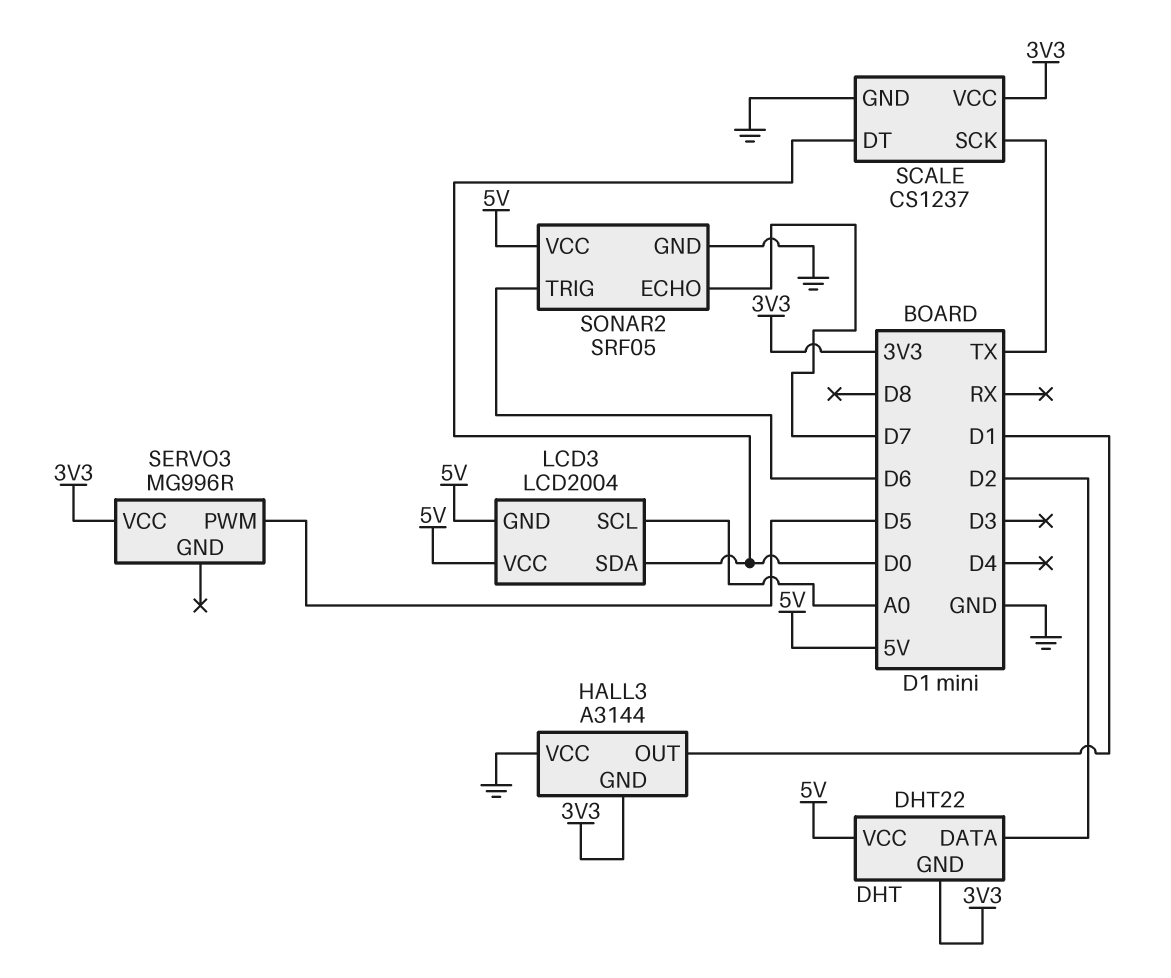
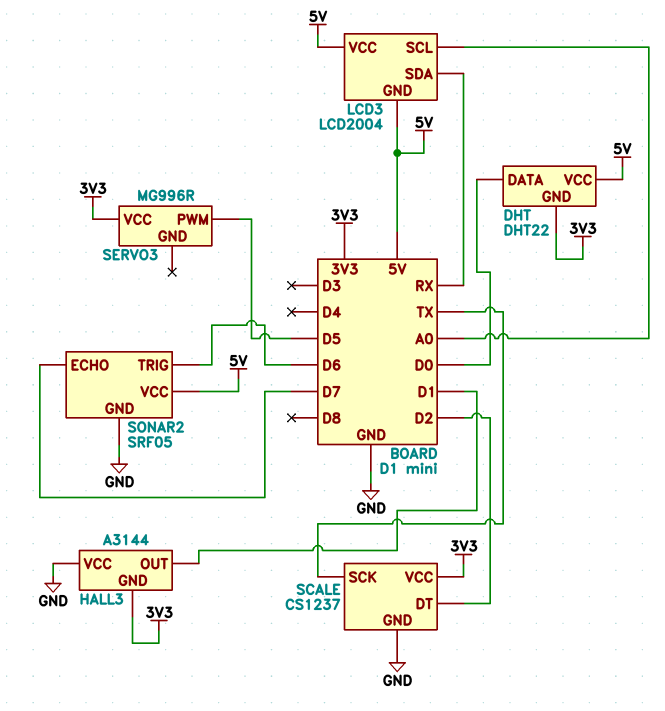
DHT pin DATA: D2 -> D0
LCD3 pin SDA: D0 -> RX
SCALE pin DT: D0 -> D2

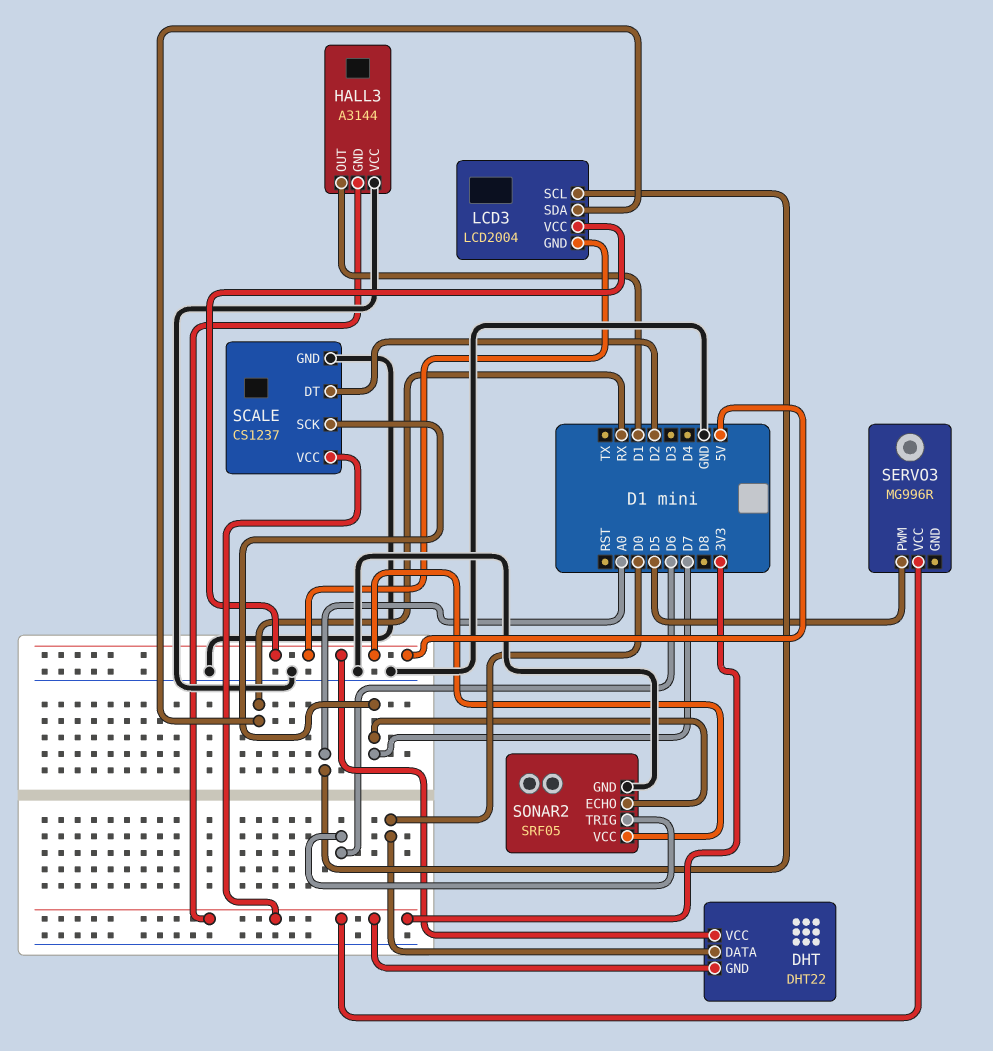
SCALE pin SCK: TX -> D7

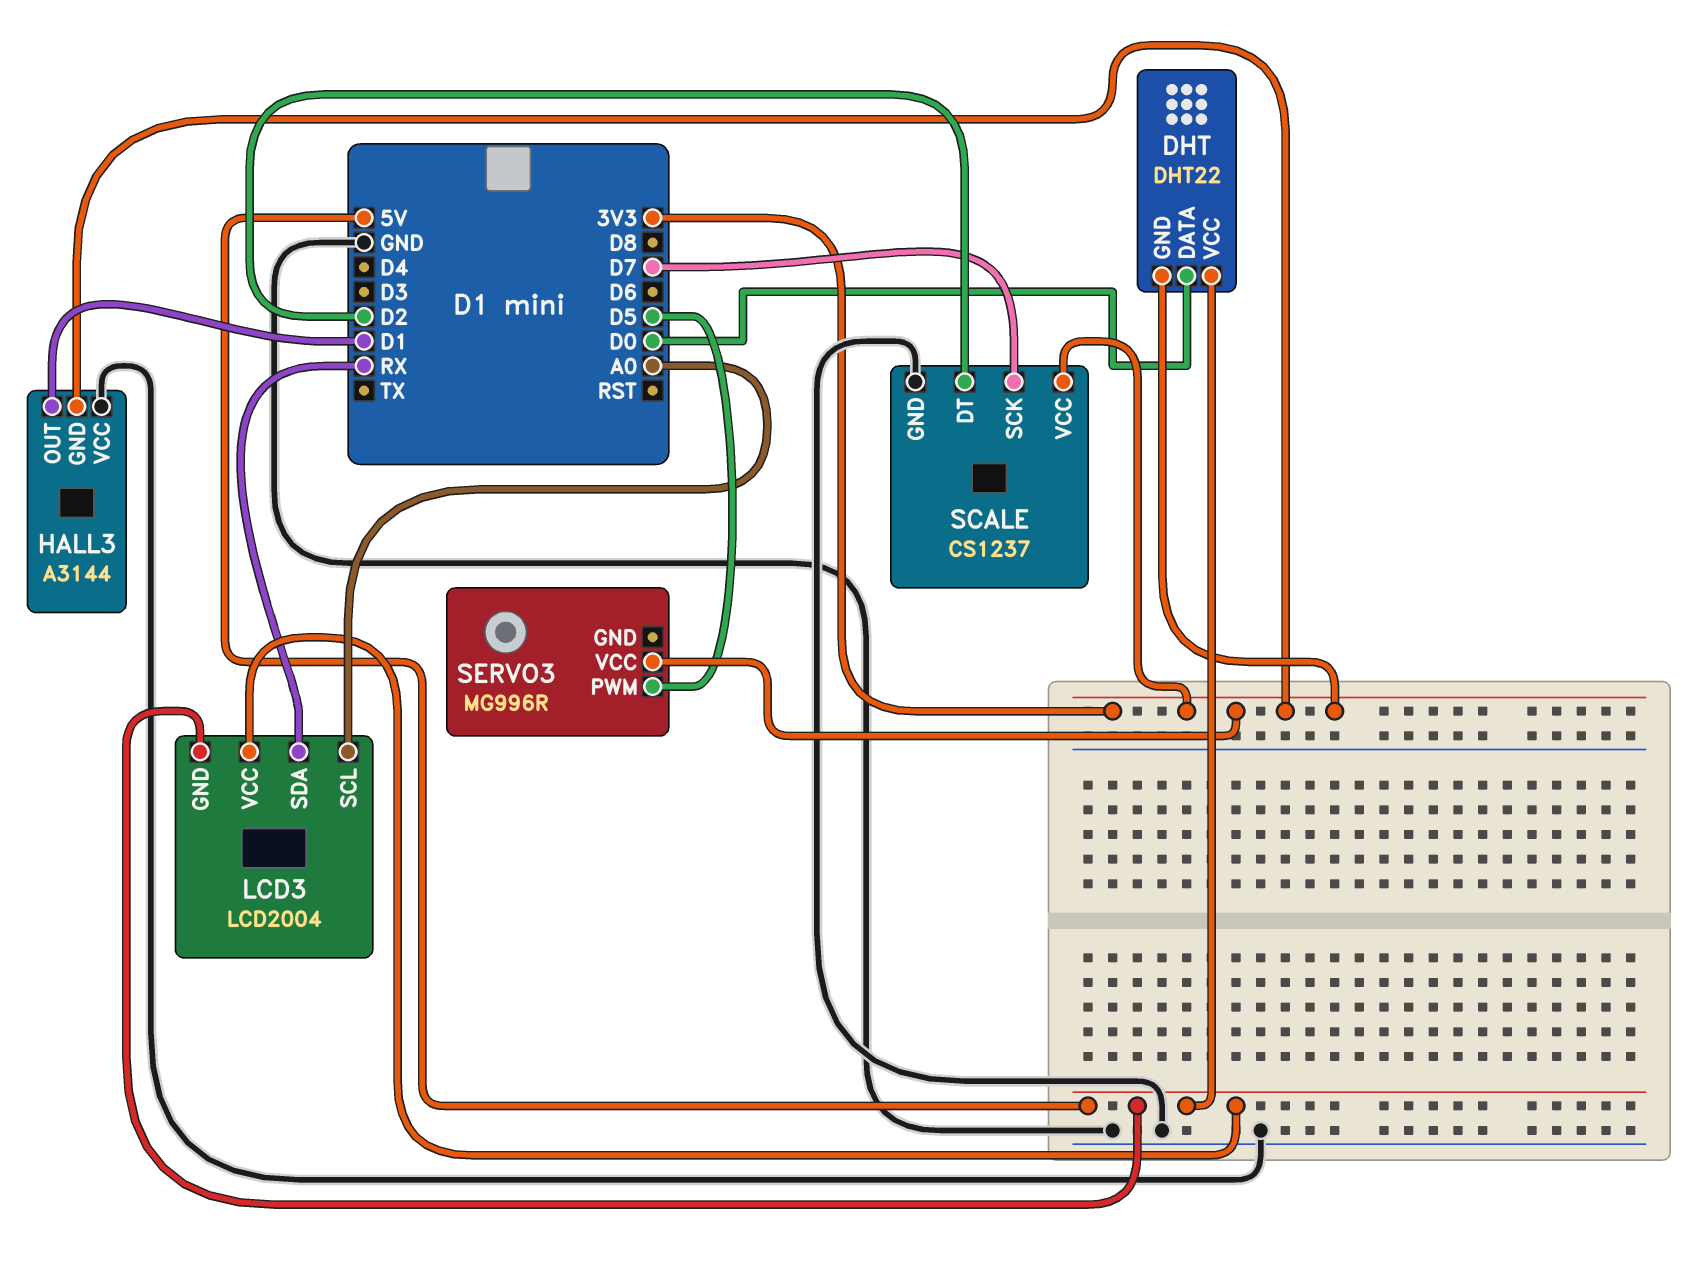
SONAR2: SRF05 -> none
SONAR2 pin ECHO: D7 -> none
SONAR2 pin GND: GND -> none
SONAR2 pin TRIG: D6 -> none
SONAR2 pin VCC: 5V -> none

